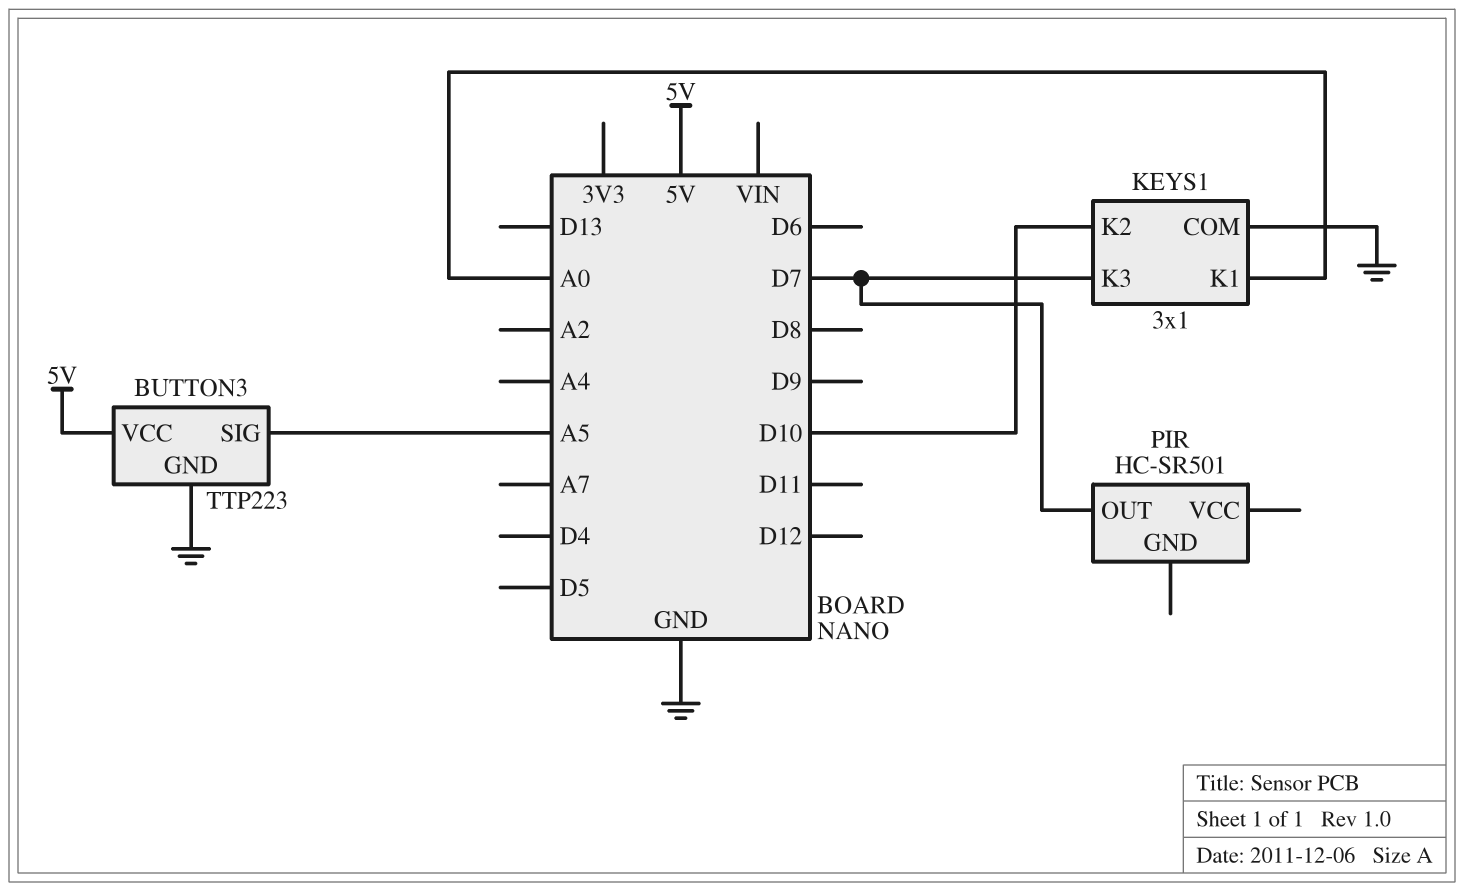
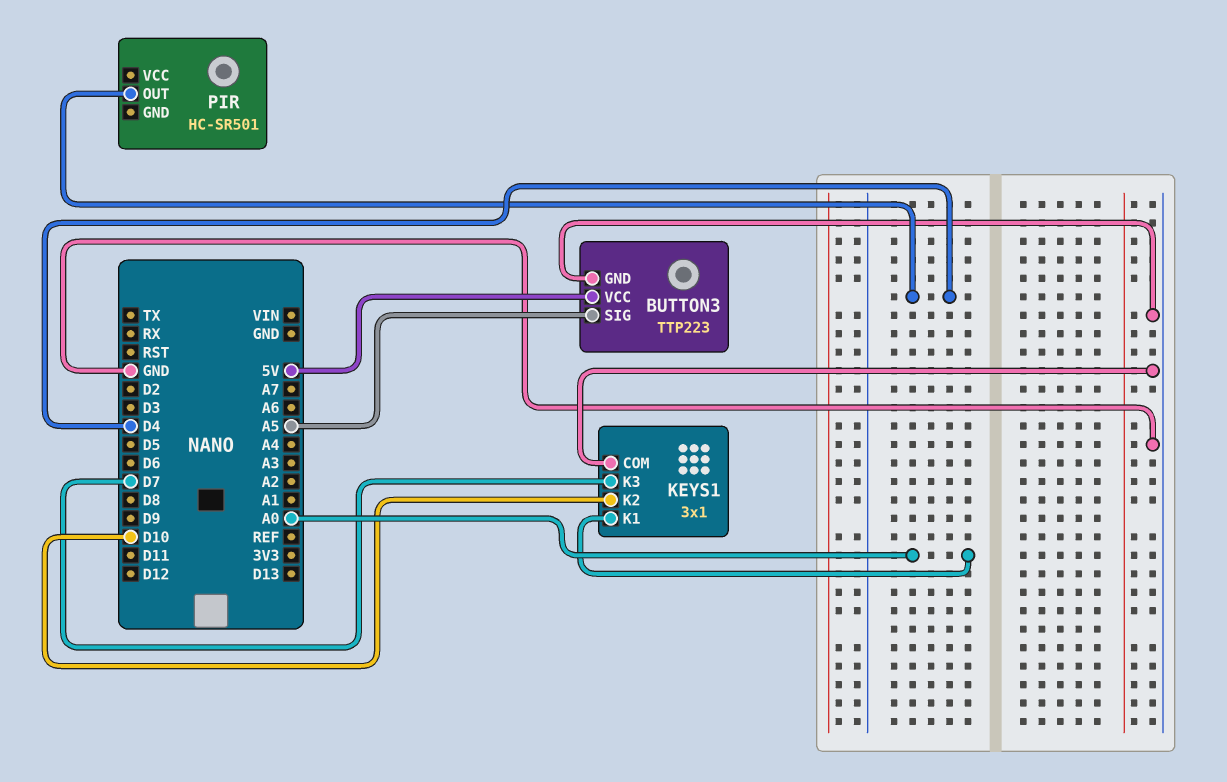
PIR pin OUT: D7 -> D4

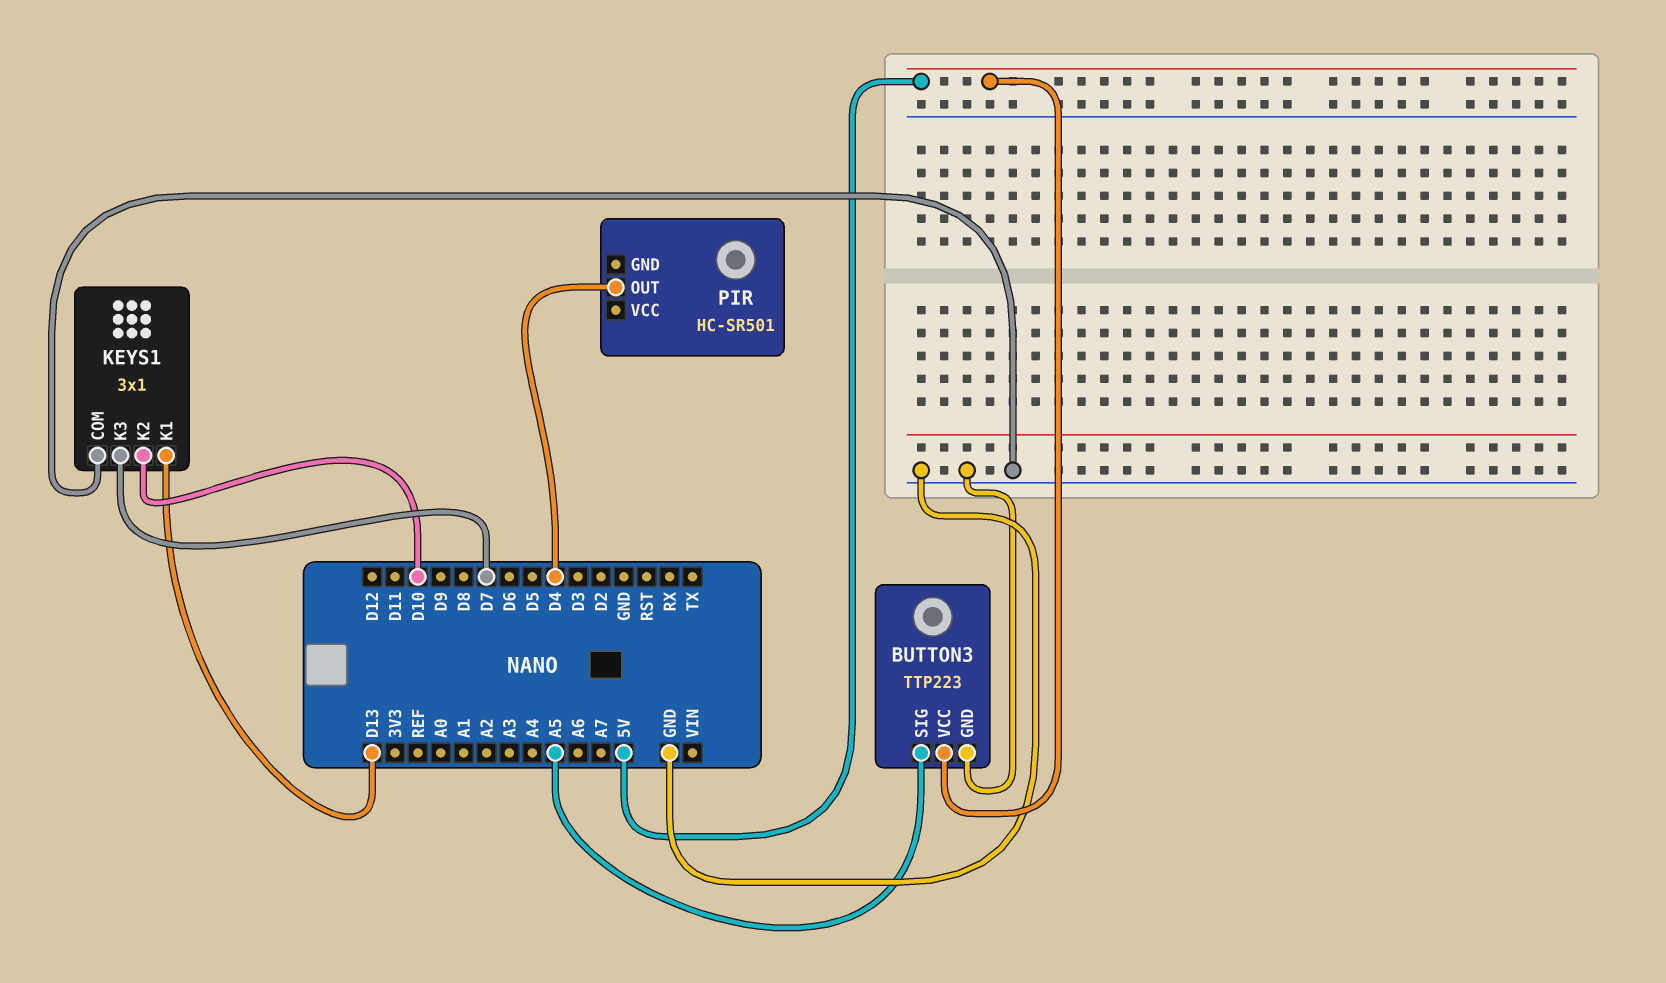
KEYS1 pin K1: A0 -> D13

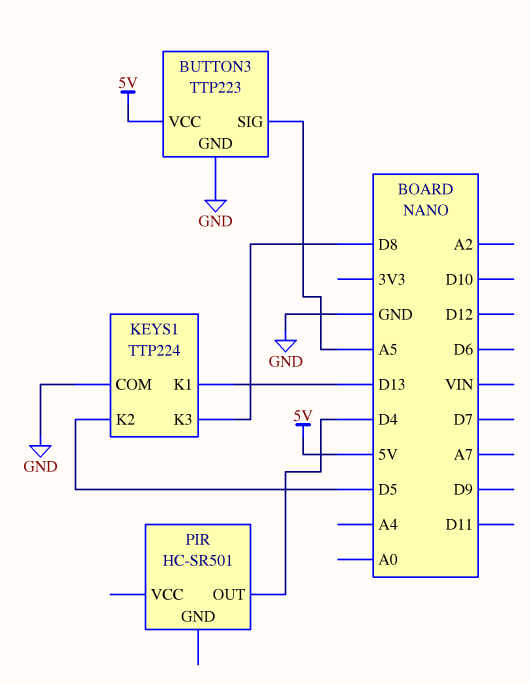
KEYS1: 3x1 -> TTP224
KEYS1 pin K2: D10 -> D5
KEYS1 pin K3: D7 -> D8

